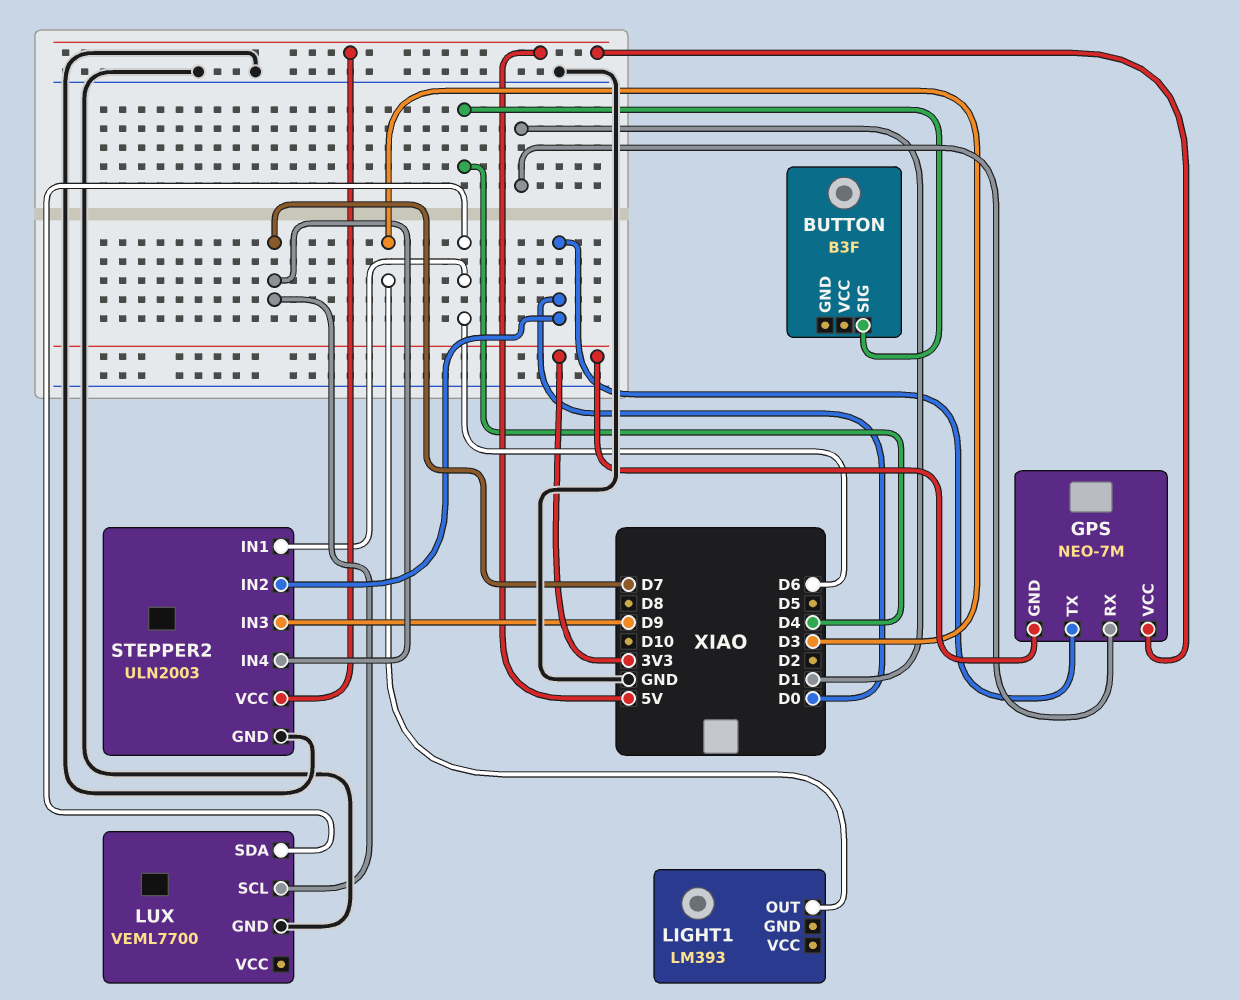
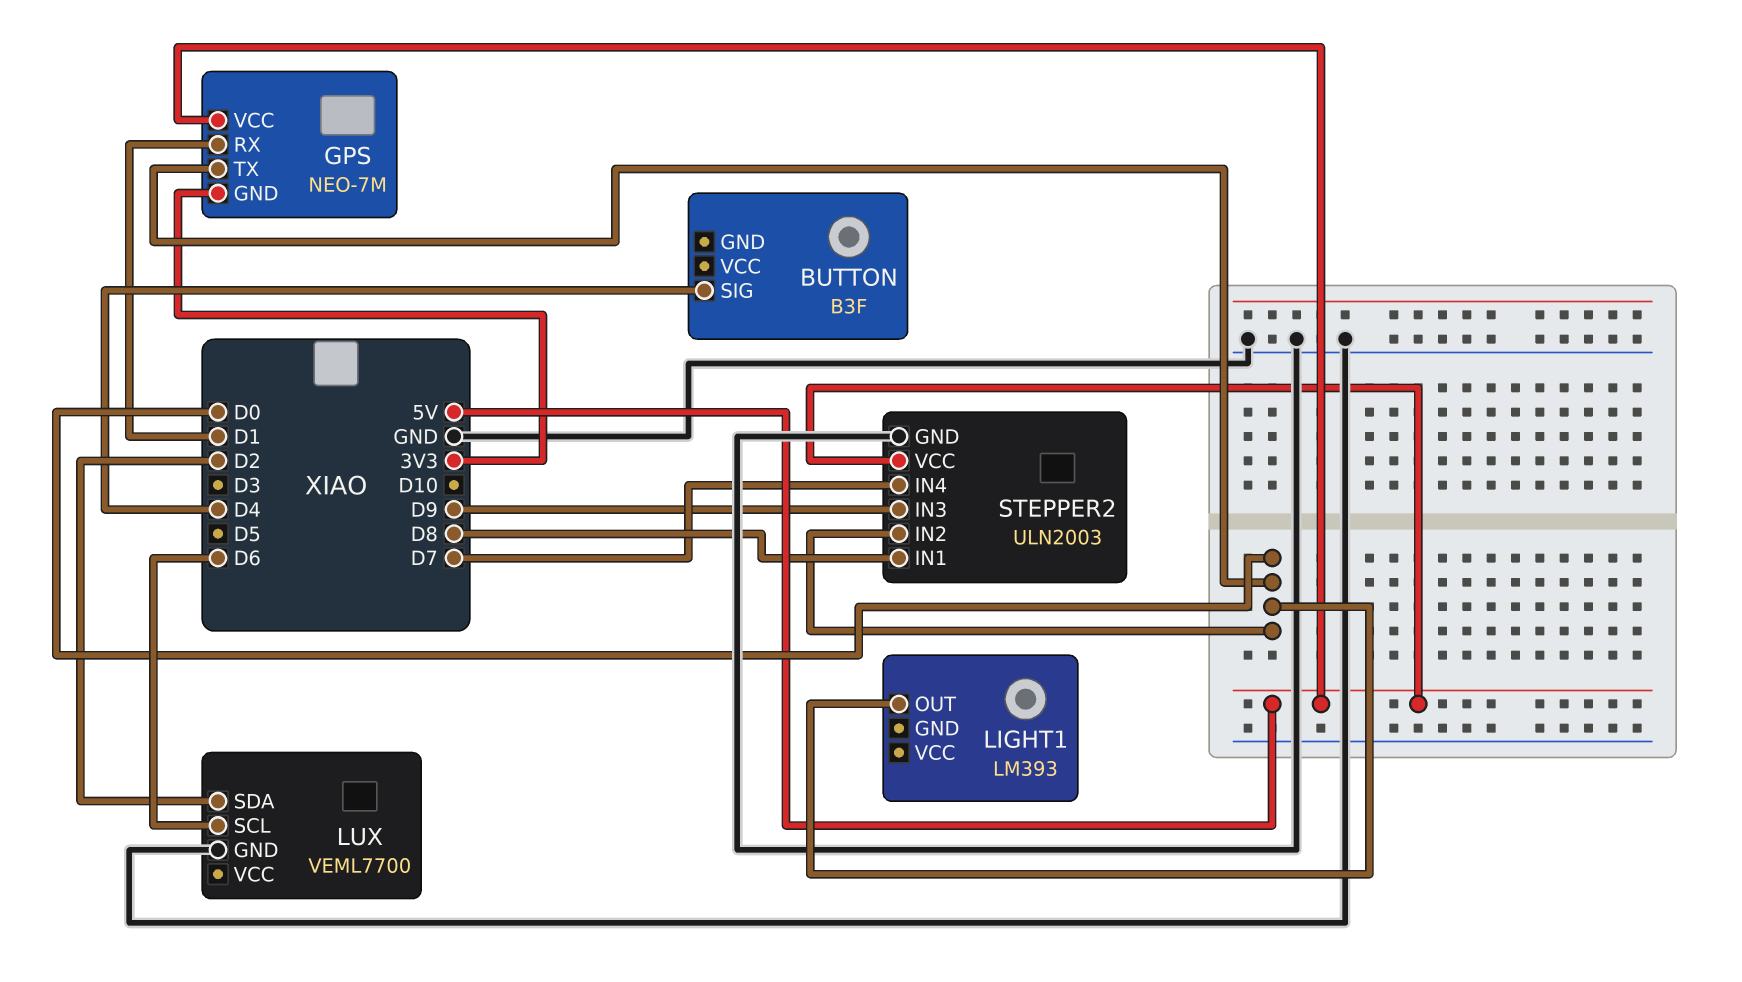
LIGHT1 pin OUT: D3 -> D0
LUX pin SCL: D7 -> D6
LUX pin SDA: D6 -> D2
STEPPER2 pin IN1: D6 -> D8

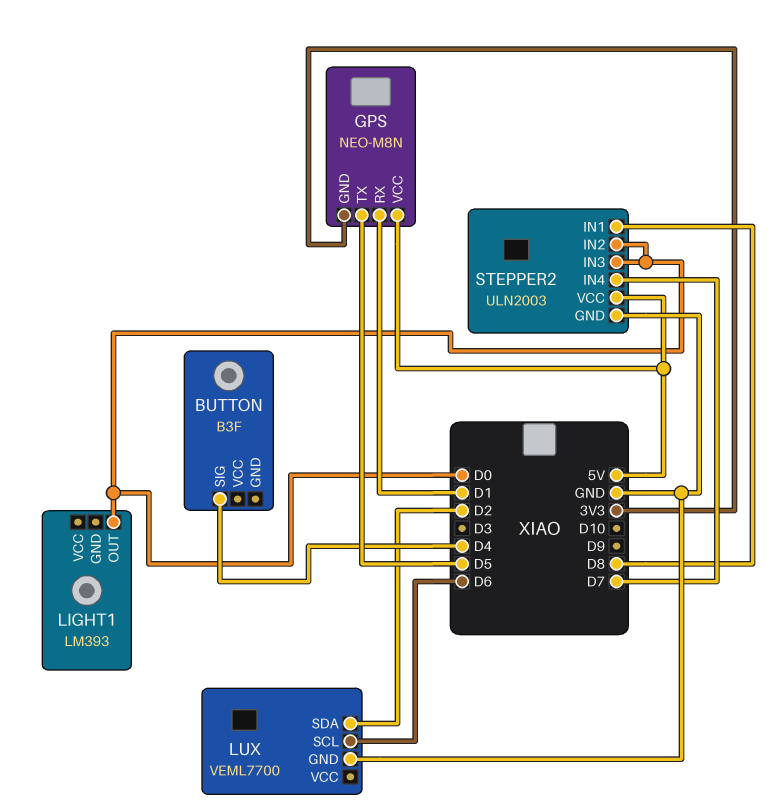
GPS: NEO-7M -> NEO-M8N
GPS pin TX: D0 -> D5
STEPPER2 pin IN3: D9 -> D0

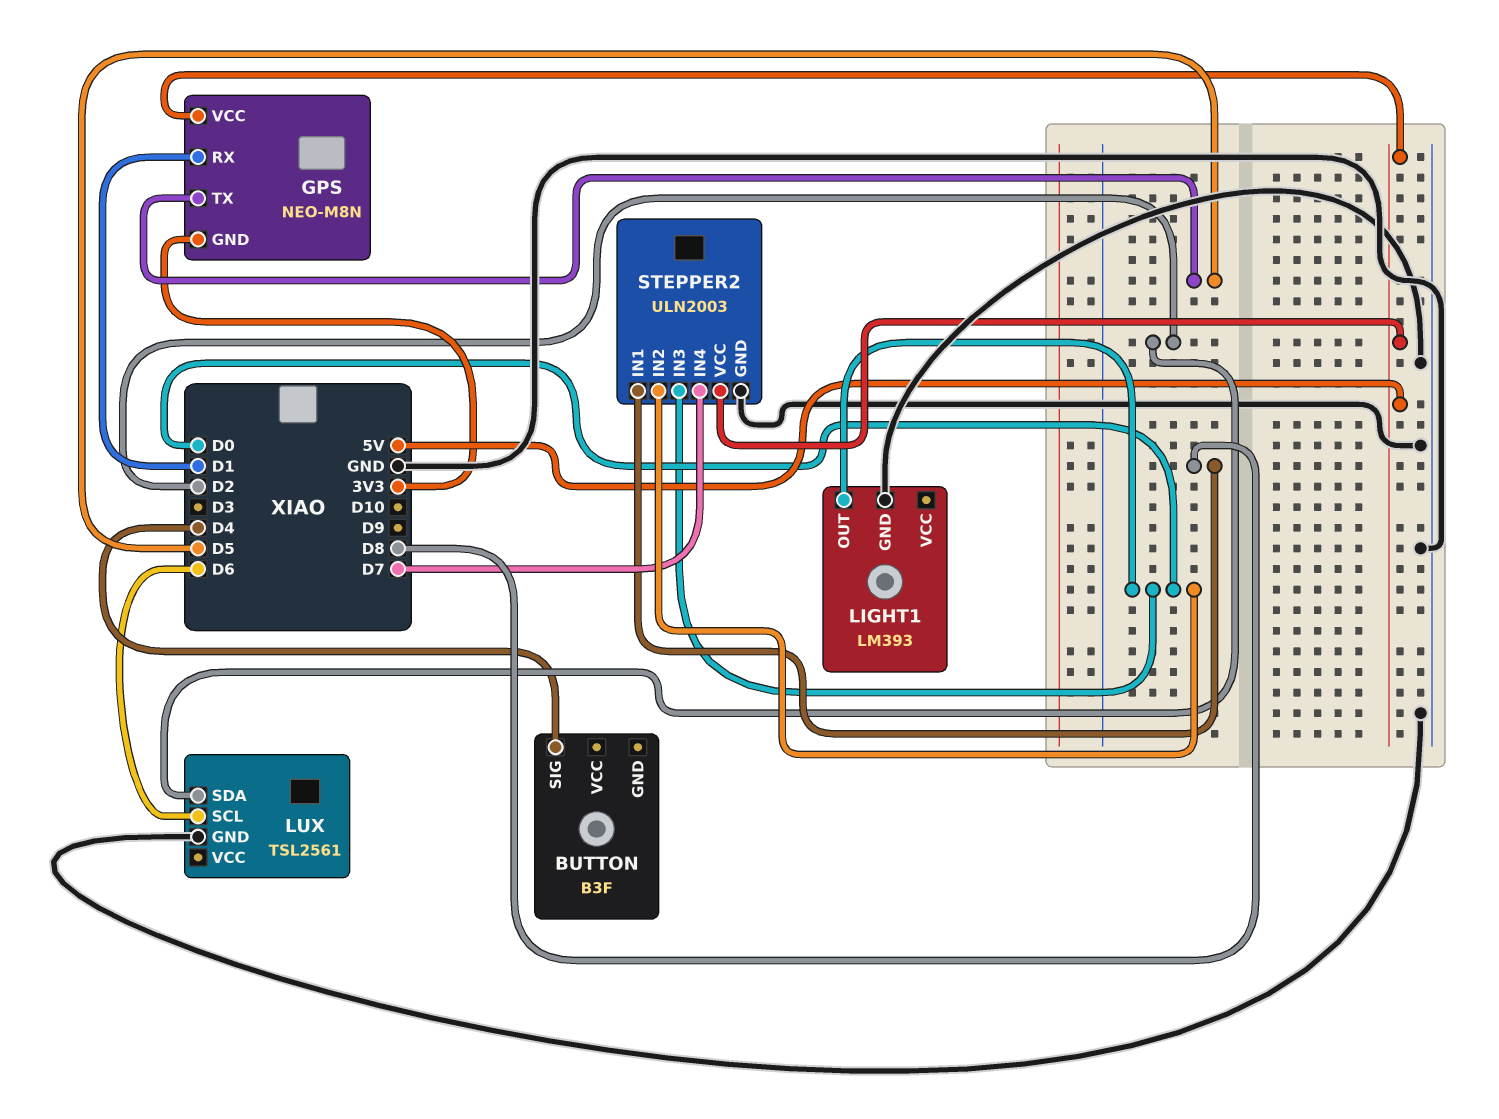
LIGHT1 pin GND: none -> GND
LUX: VEML7700 -> TSL2561

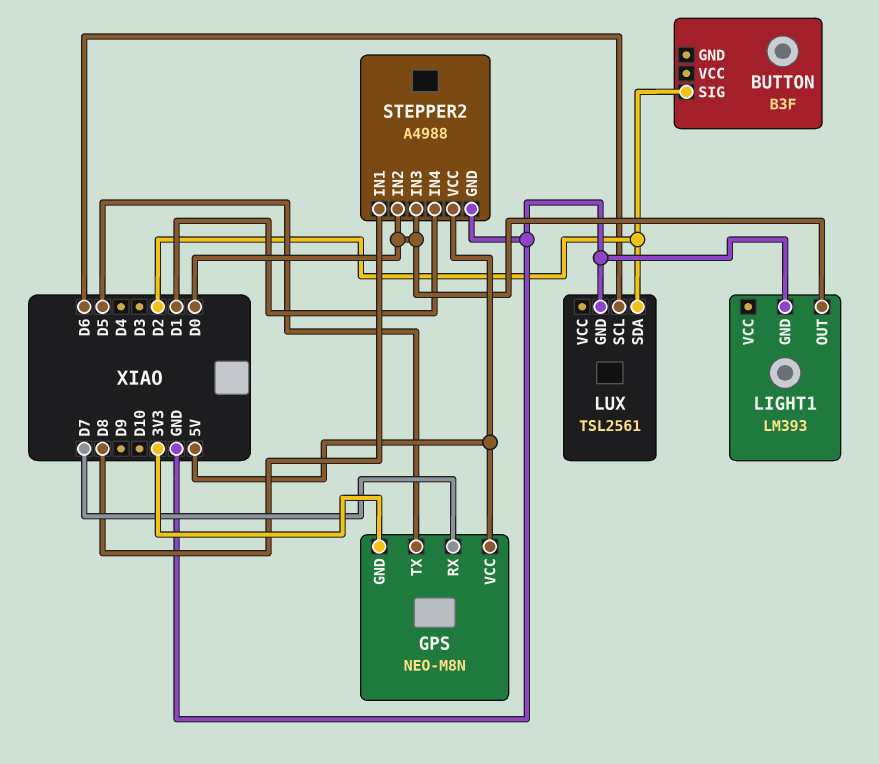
BUTTON pin SIG: D4 -> D2
GPS pin RX: D1 -> D7
STEPPER2: ULN2003 -> A4988
STEPPER2 pin IN4: D7 -> D1

